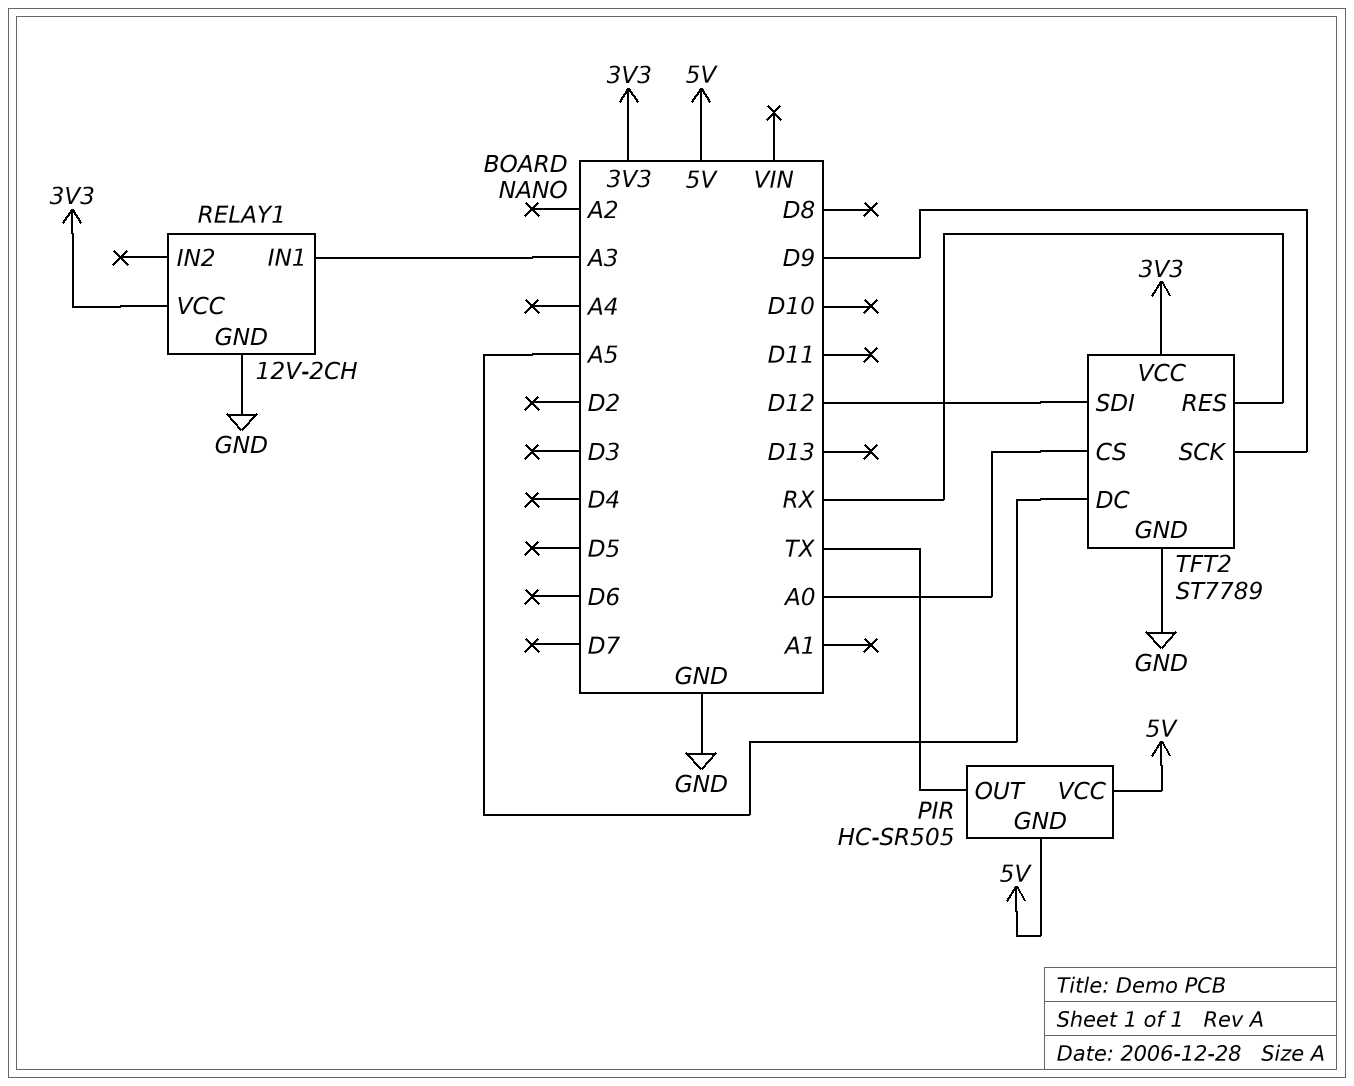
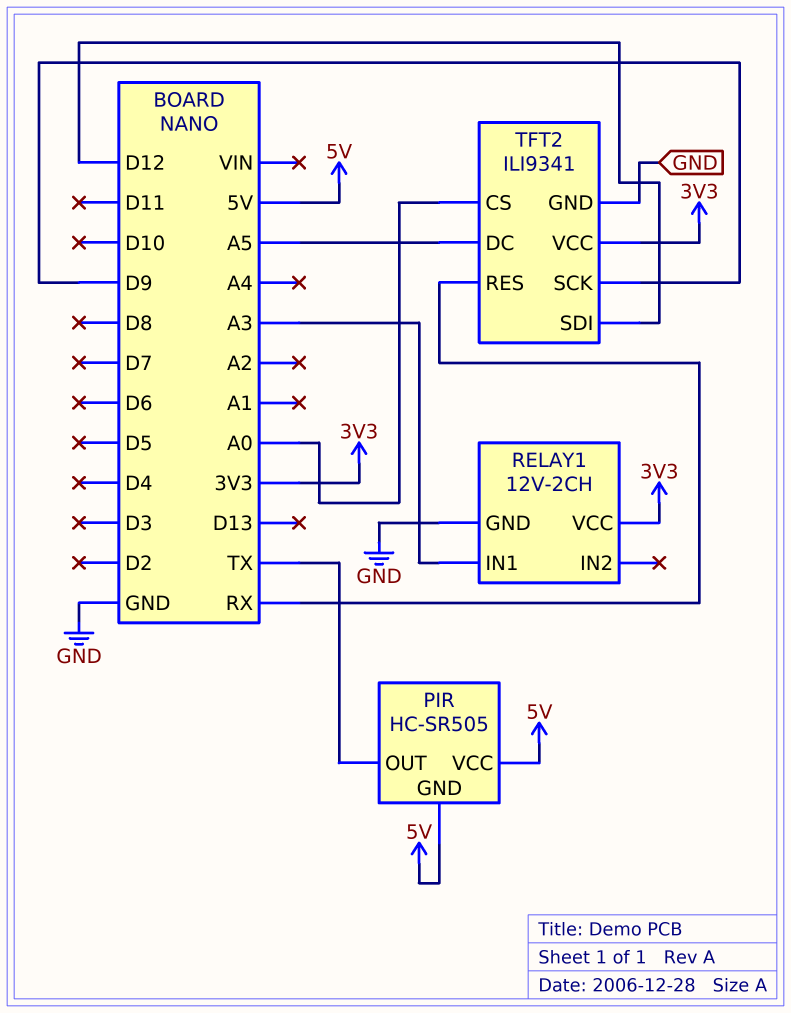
TFT2: ST7789 -> ILI9341

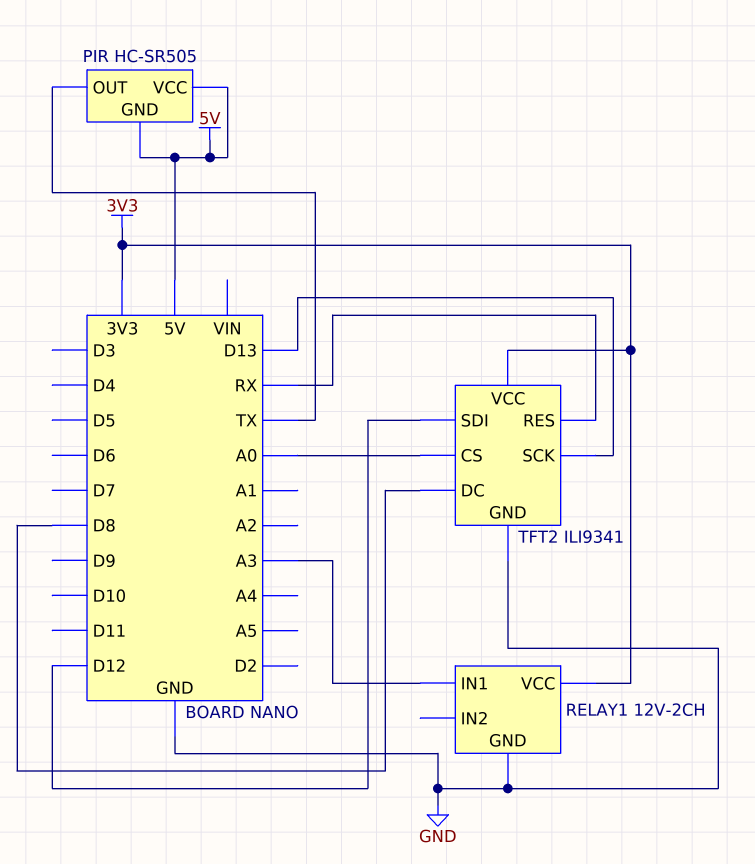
TFT2 pin DC: A5 -> D8
TFT2 pin SCK: D9 -> D13

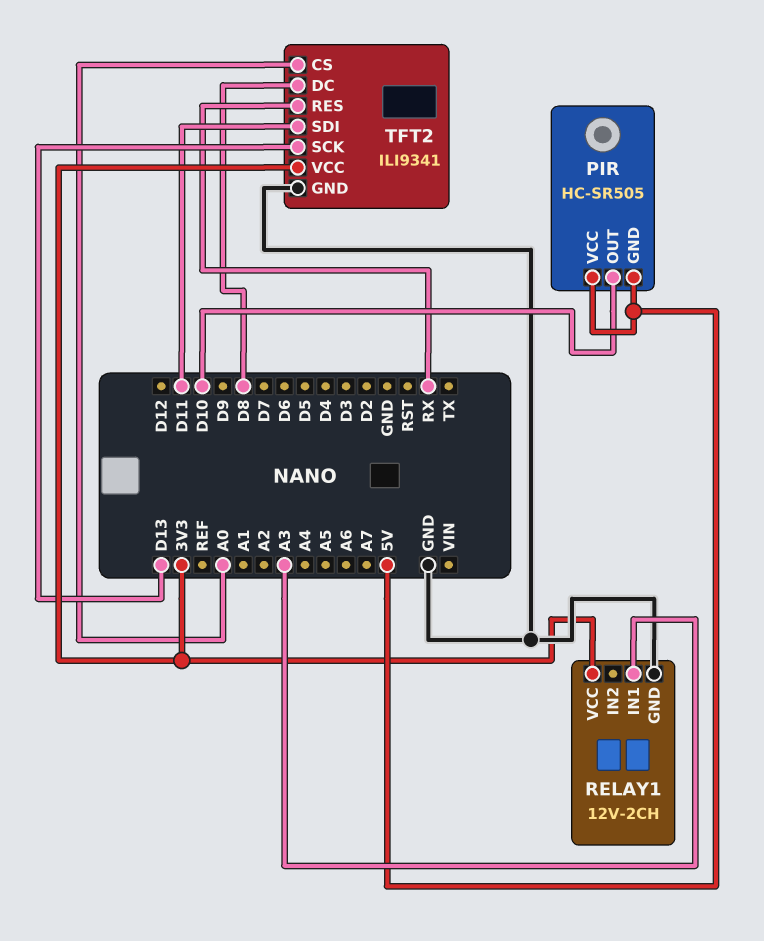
PIR pin OUT: TX -> D10
TFT2 pin SDI: D12 -> D11

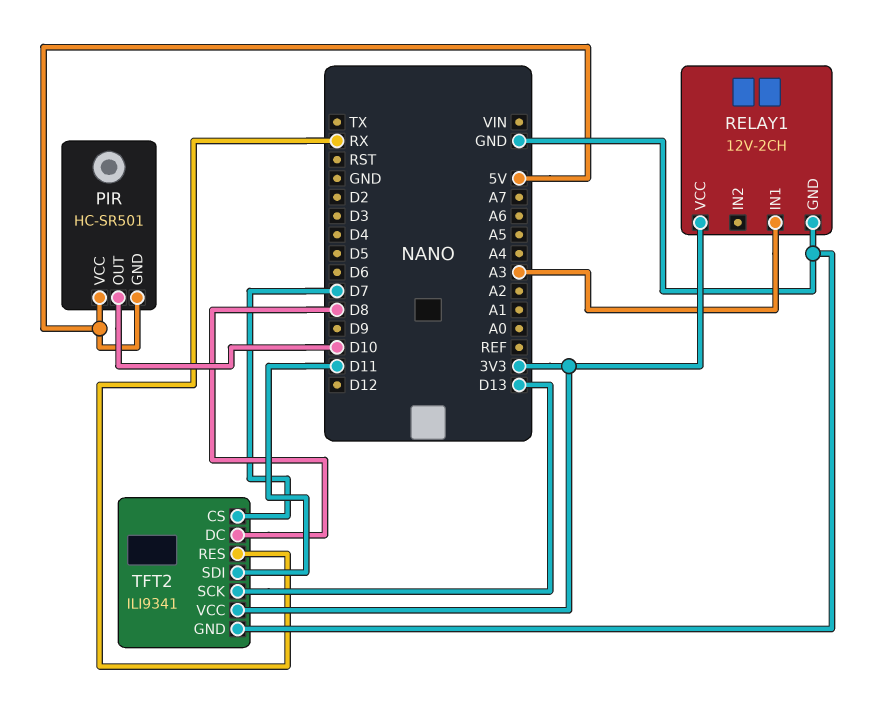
PIR: HC-SR505 -> HC-SR501
TFT2 pin CS: A0 -> D7

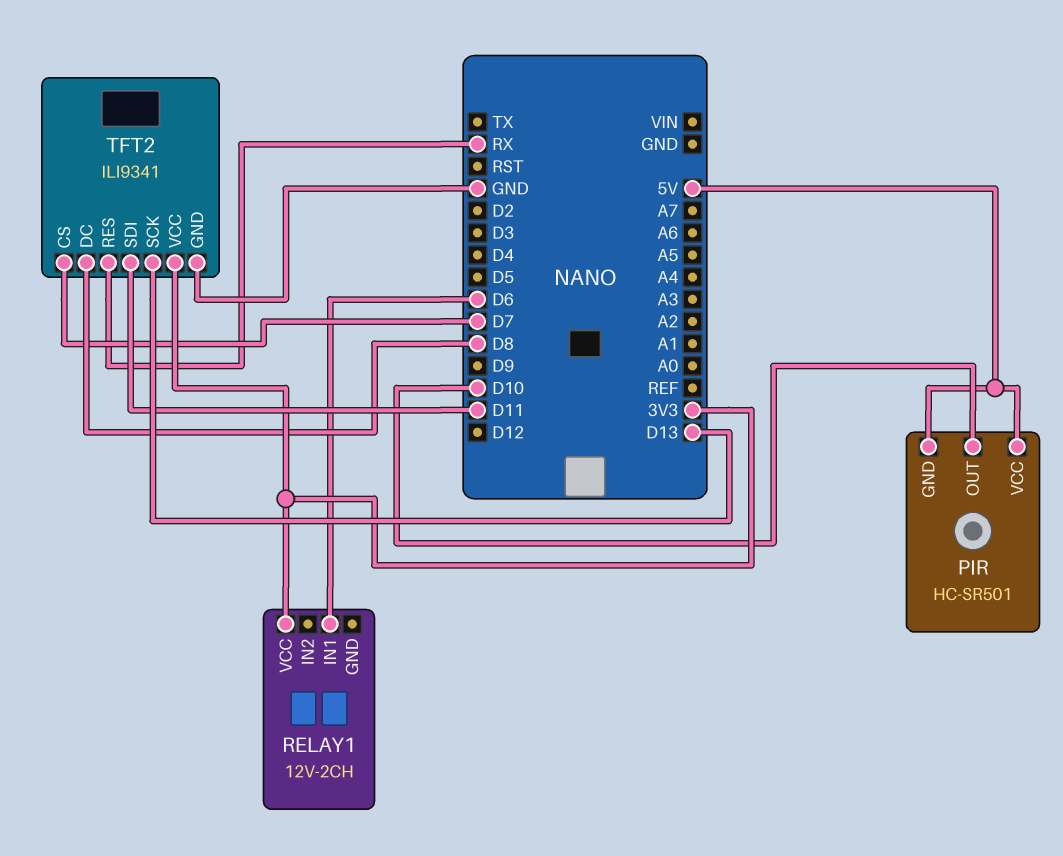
RELAY1 pin GND: GND -> none
RELAY1 pin IN1: A3 -> D6

